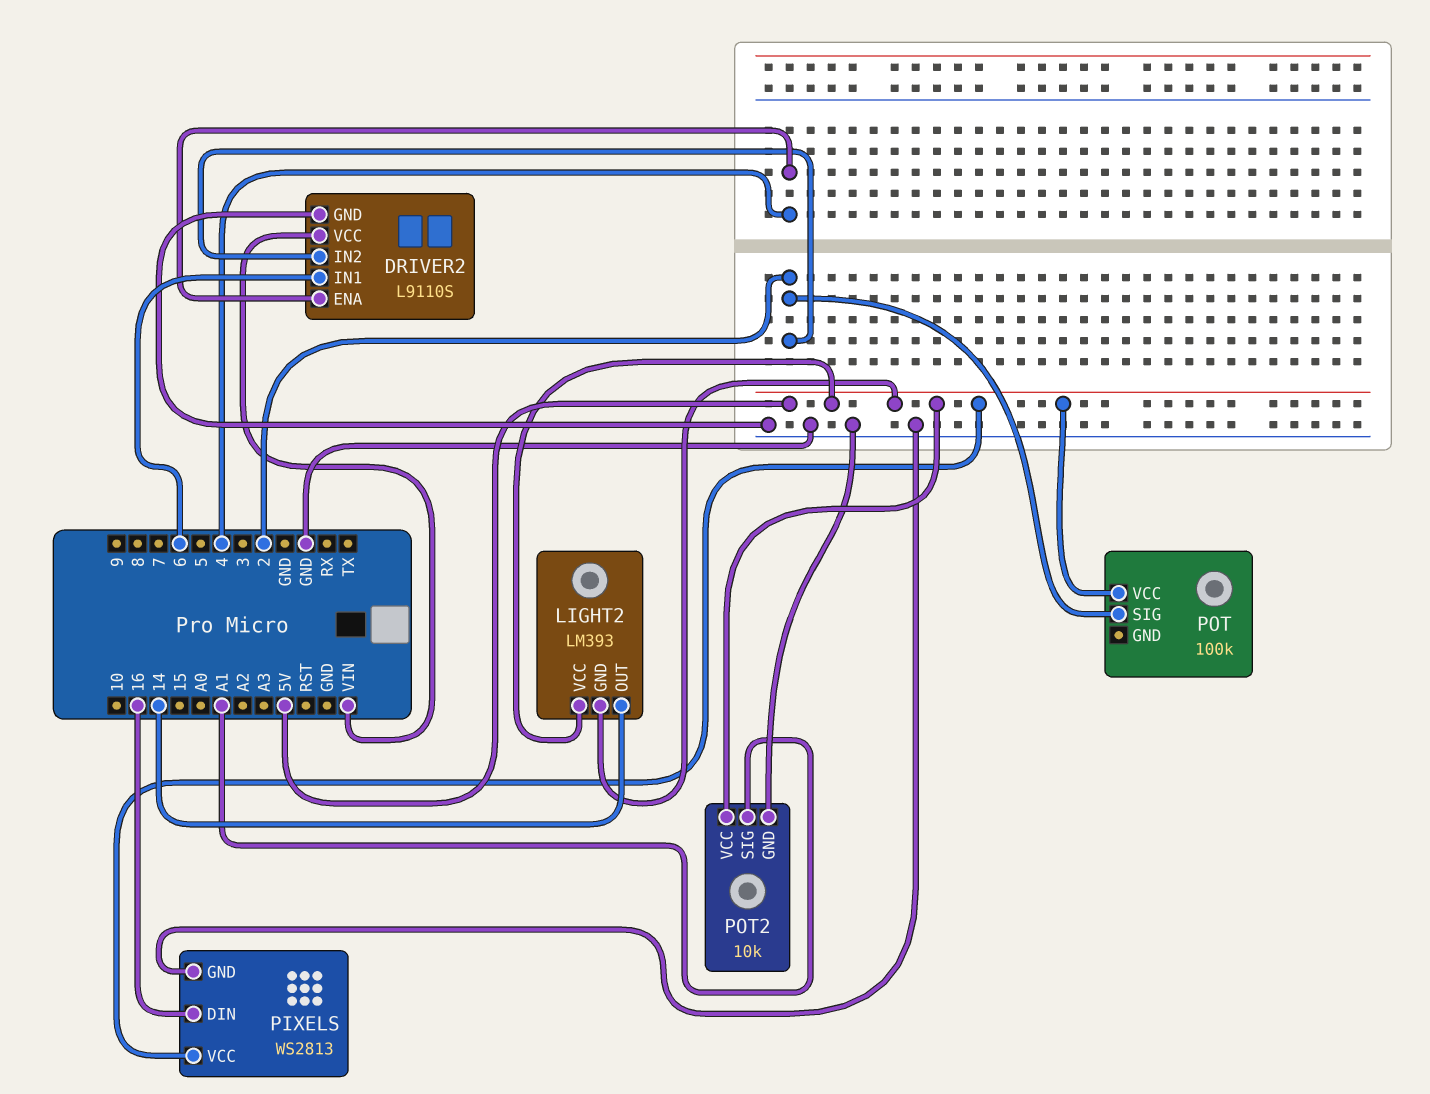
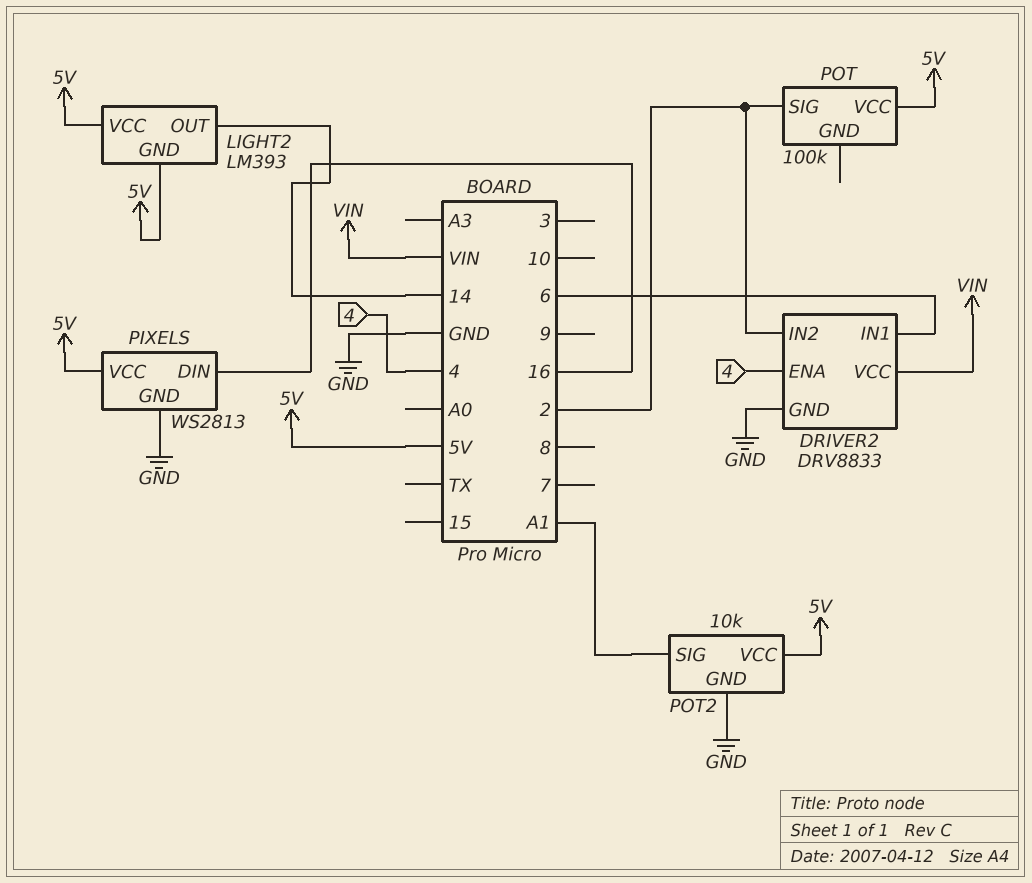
DRIVER2: L9110S -> DRV8833

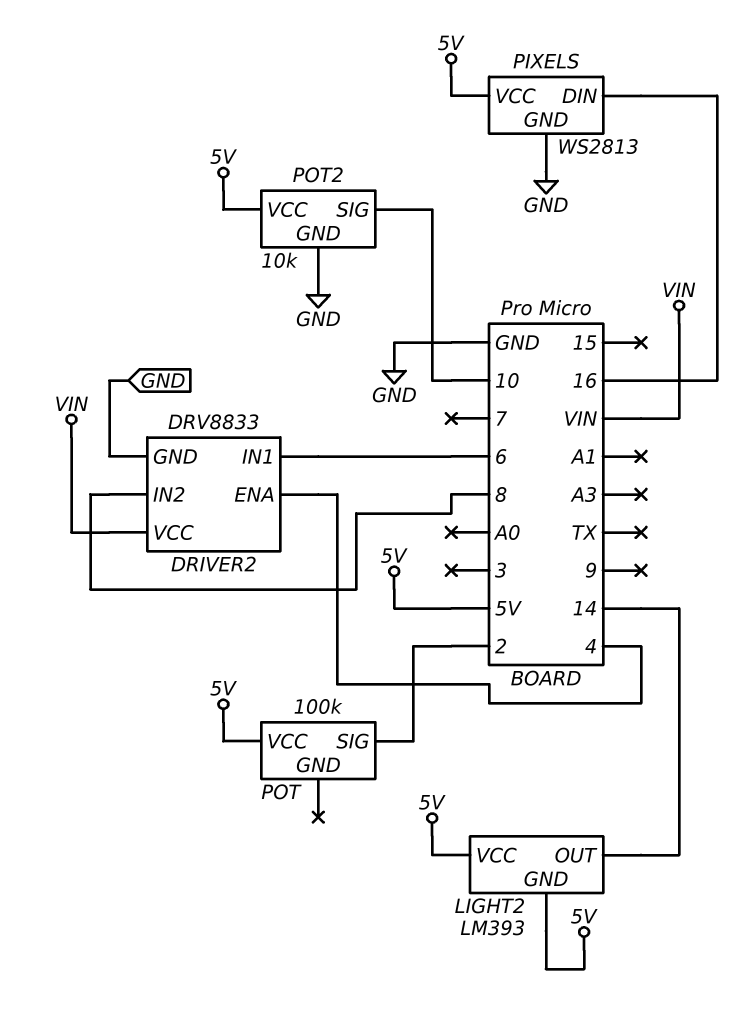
DRIVER2 pin IN2: 2 -> 8
POT2 pin SIG: A1 -> 10

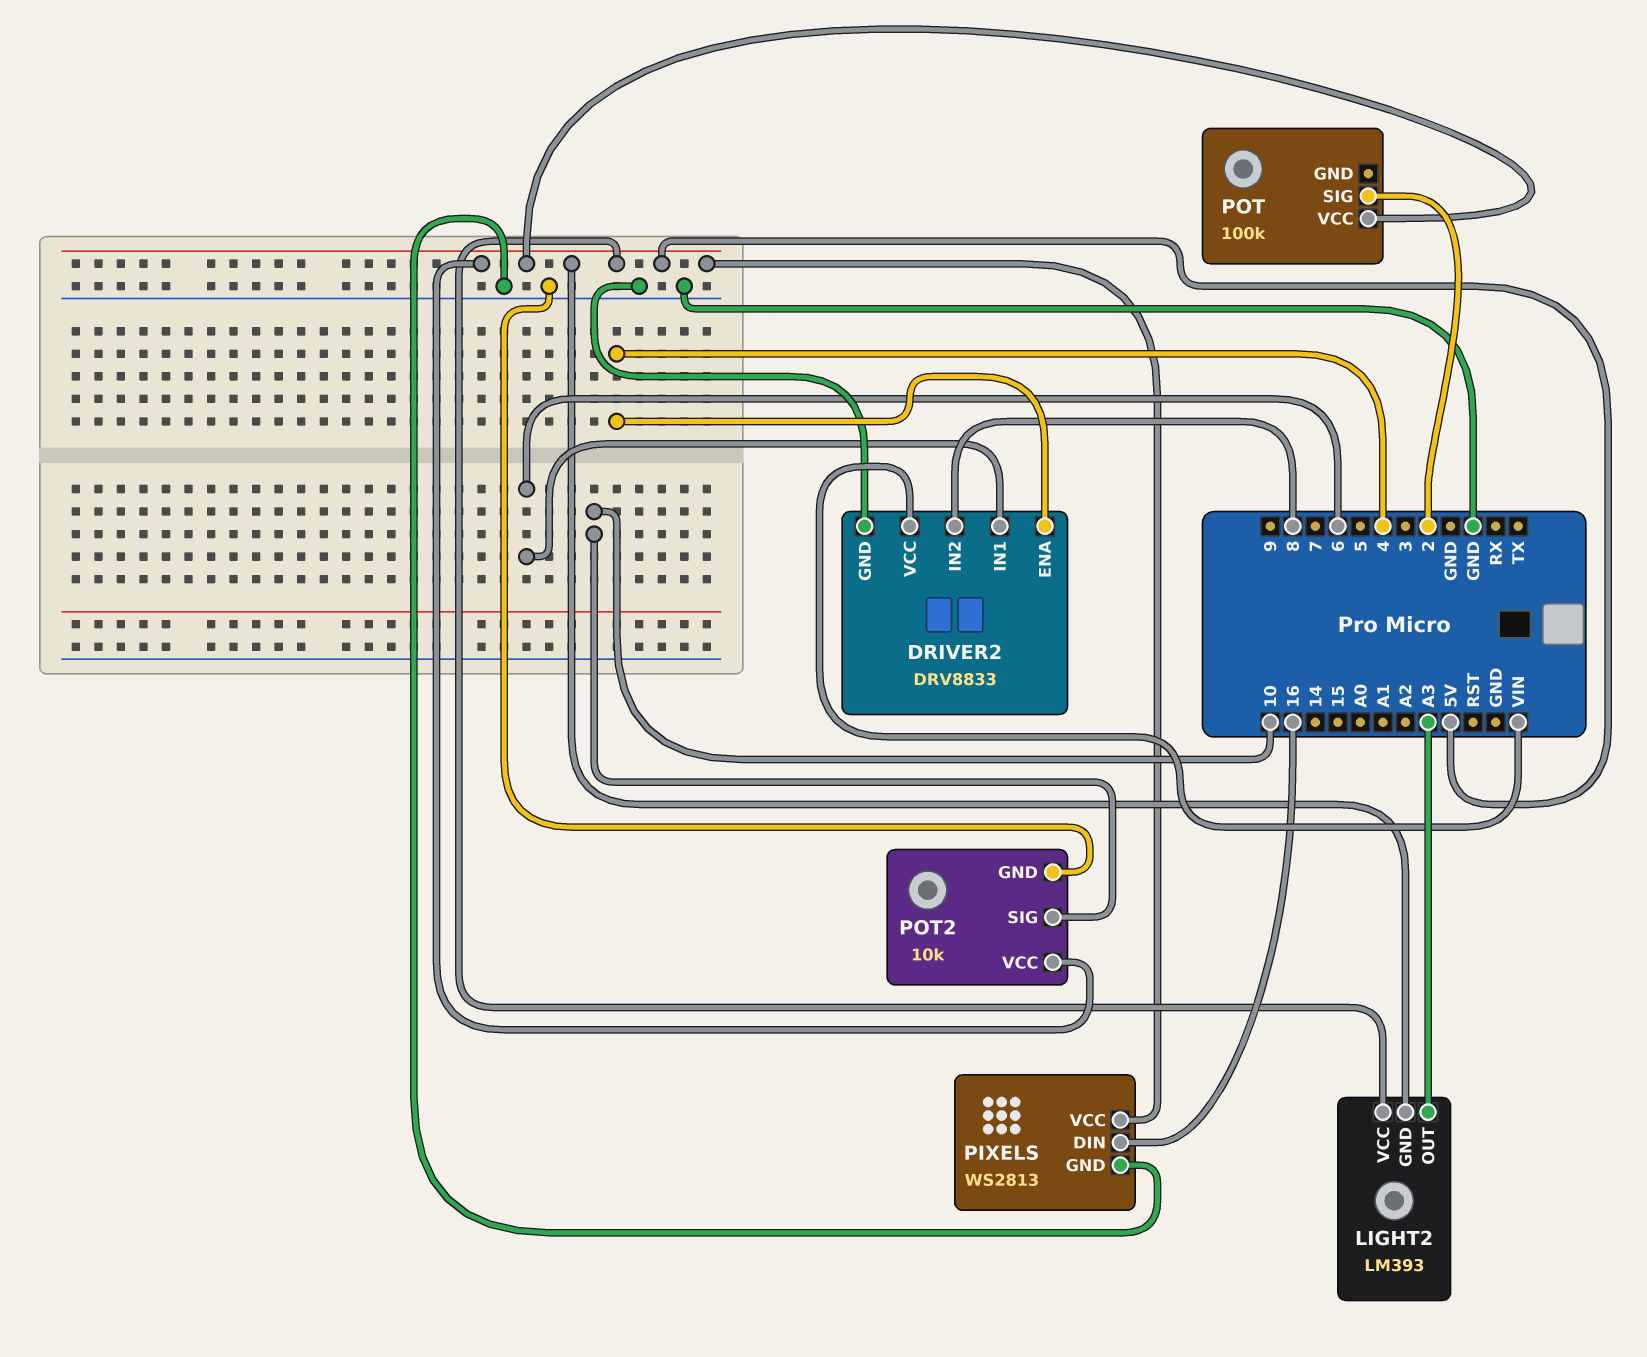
LIGHT2 pin OUT: 14 -> A3

